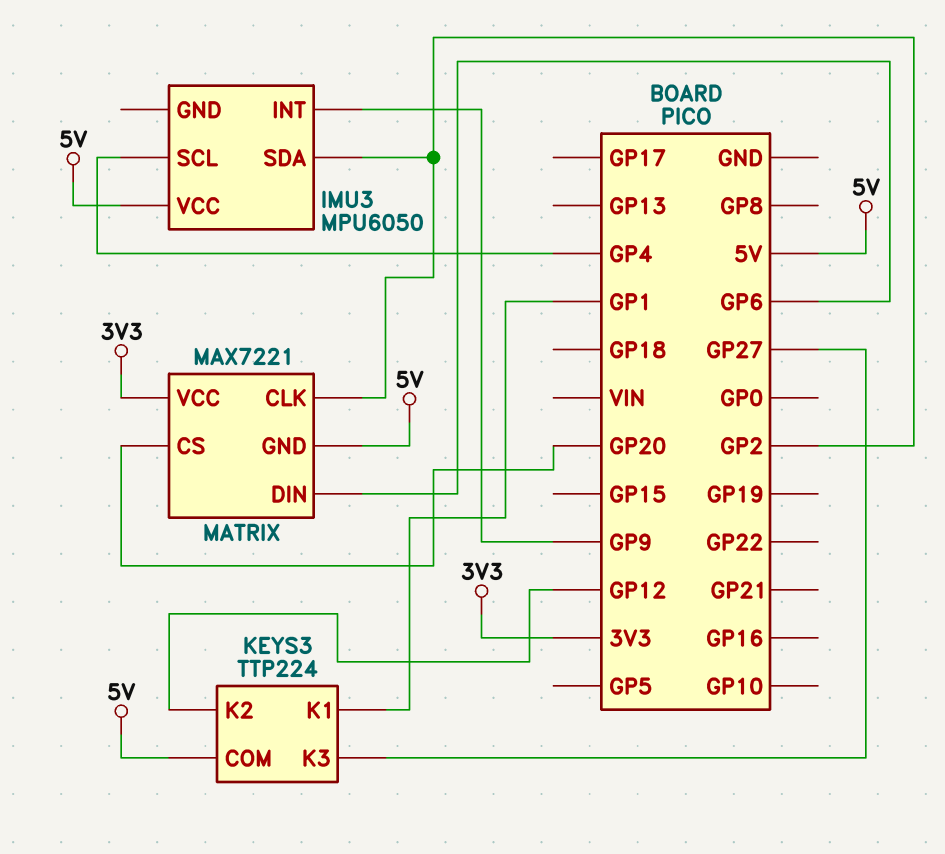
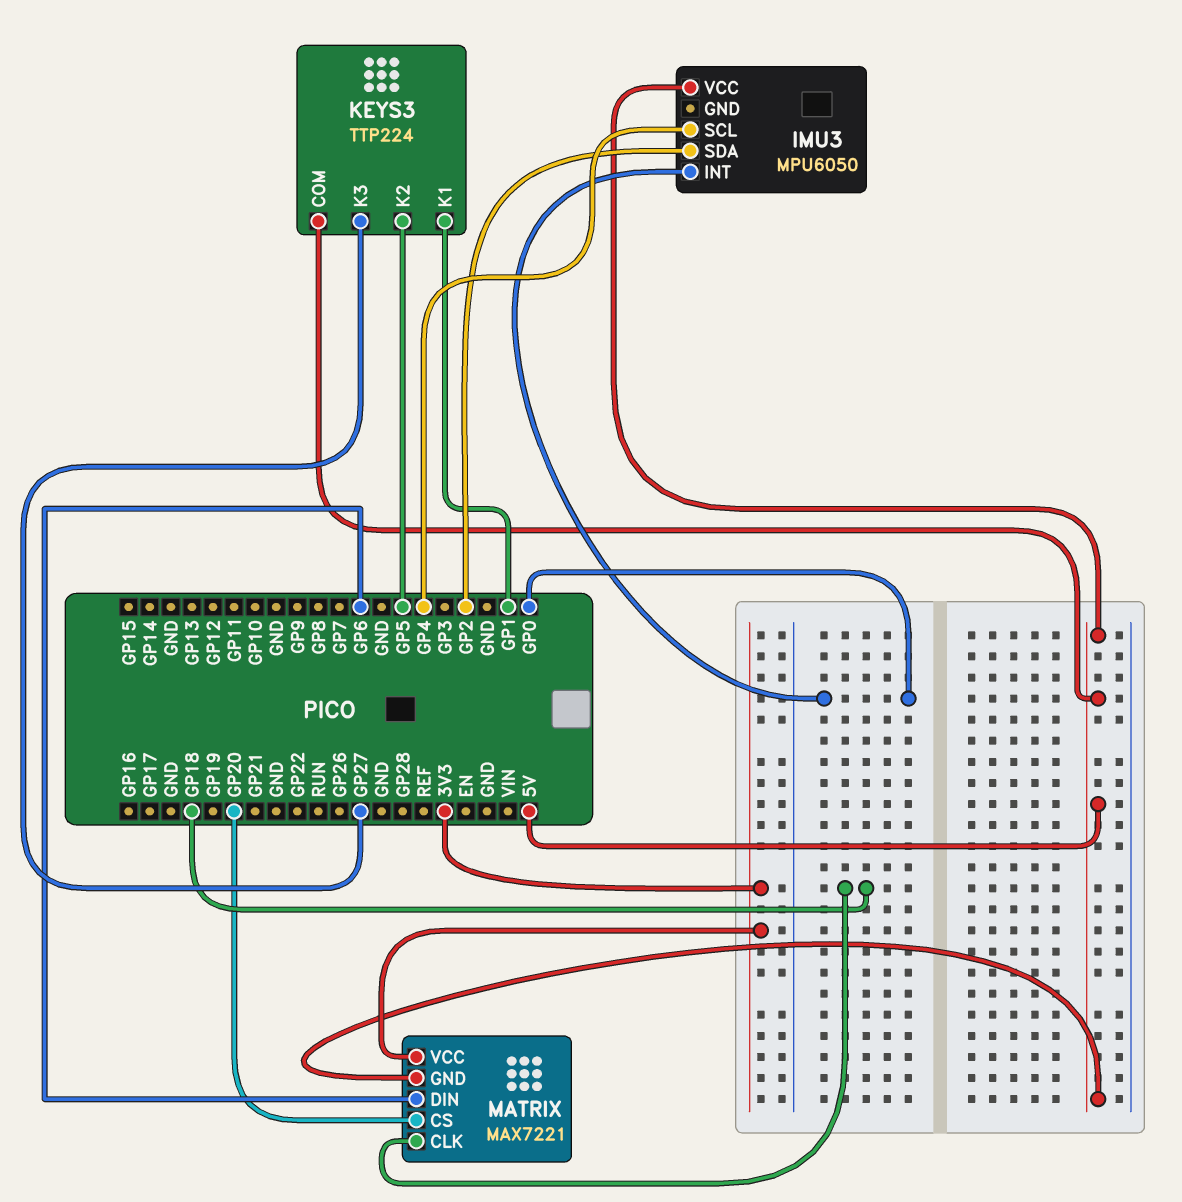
IMU3 pin INT: GP9 -> GP0
KEYS3 pin K2: GP12 -> GP5
MATRIX pin CLK: GP2 -> GP18

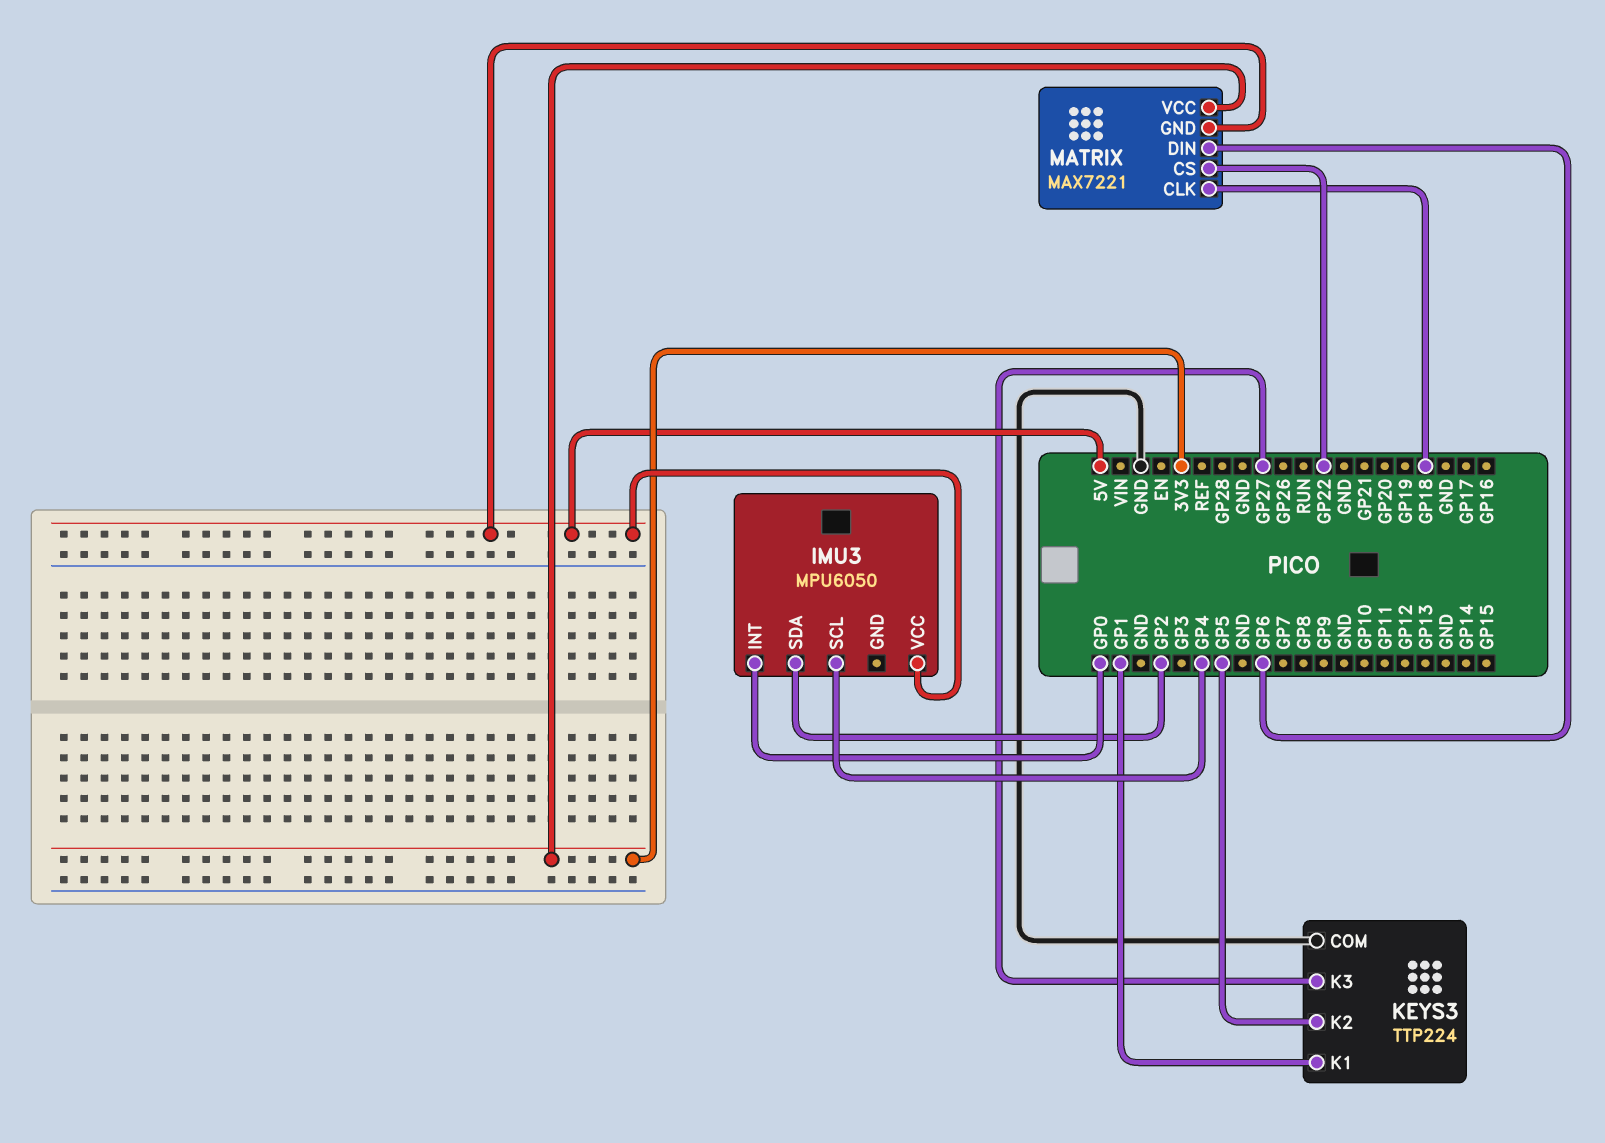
KEYS3 pin COM: 5V -> GND
MATRIX pin CS: GP20 -> GP22

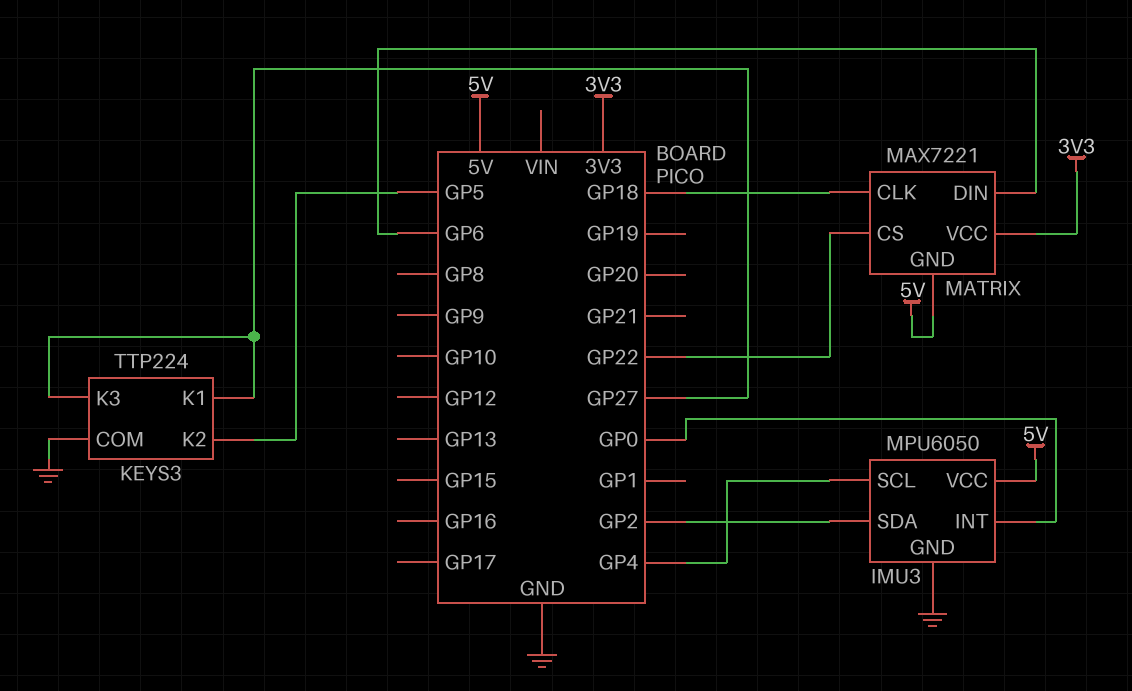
IMU3 pin GND: none -> GND
KEYS3 pin K1: GP1 -> GP27

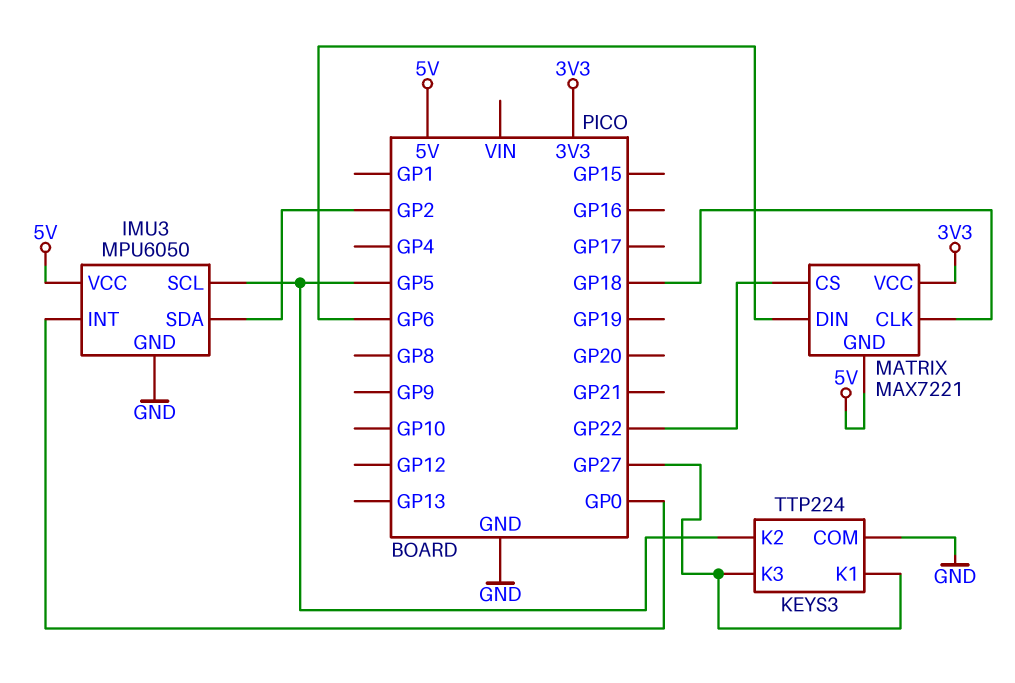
IMU3 pin SCL: GP4 -> GP5

